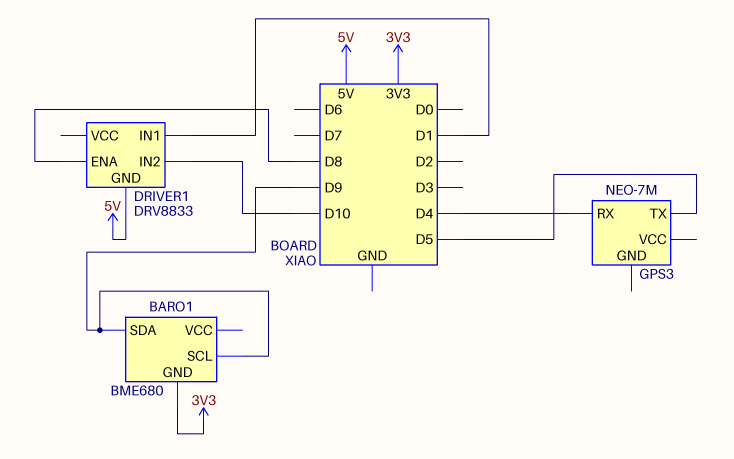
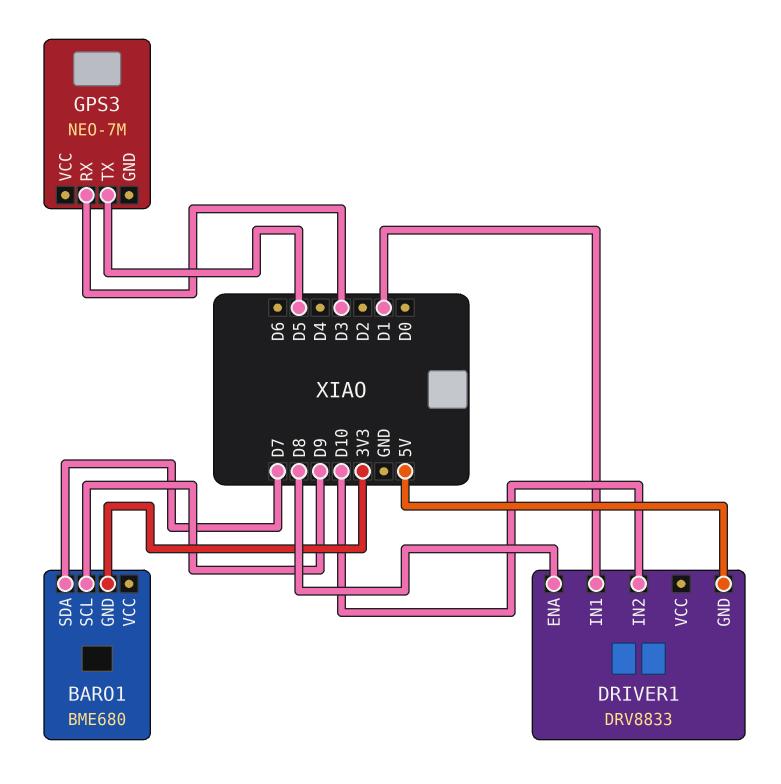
BARO1 pin SDA: D9 -> D7
GPS3 pin RX: D4 -> D3

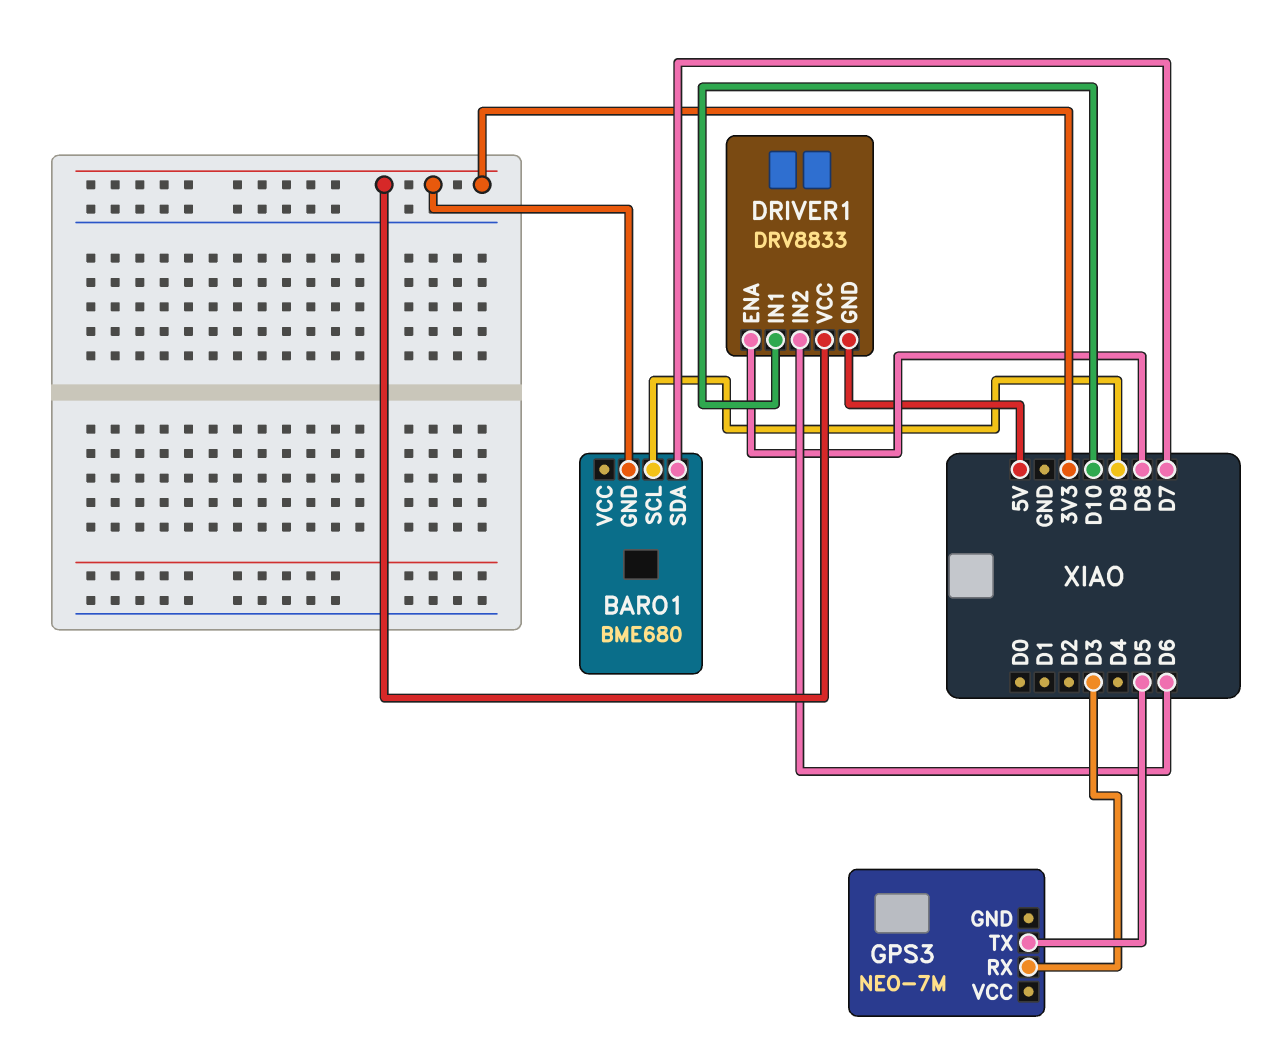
DRIVER1 pin IN1: D1 -> D10
DRIVER1 pin IN2: D10 -> D6
DRIVER1 pin VCC: none -> 3V3

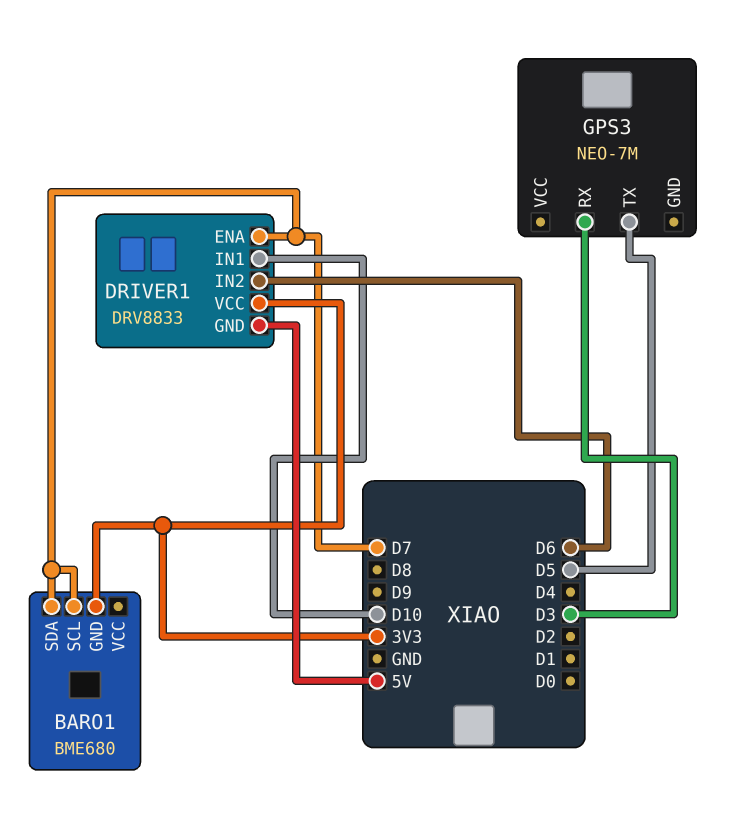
BARO1 pin SCL: D9 -> D7
DRIVER1 pin ENA: D8 -> D7

